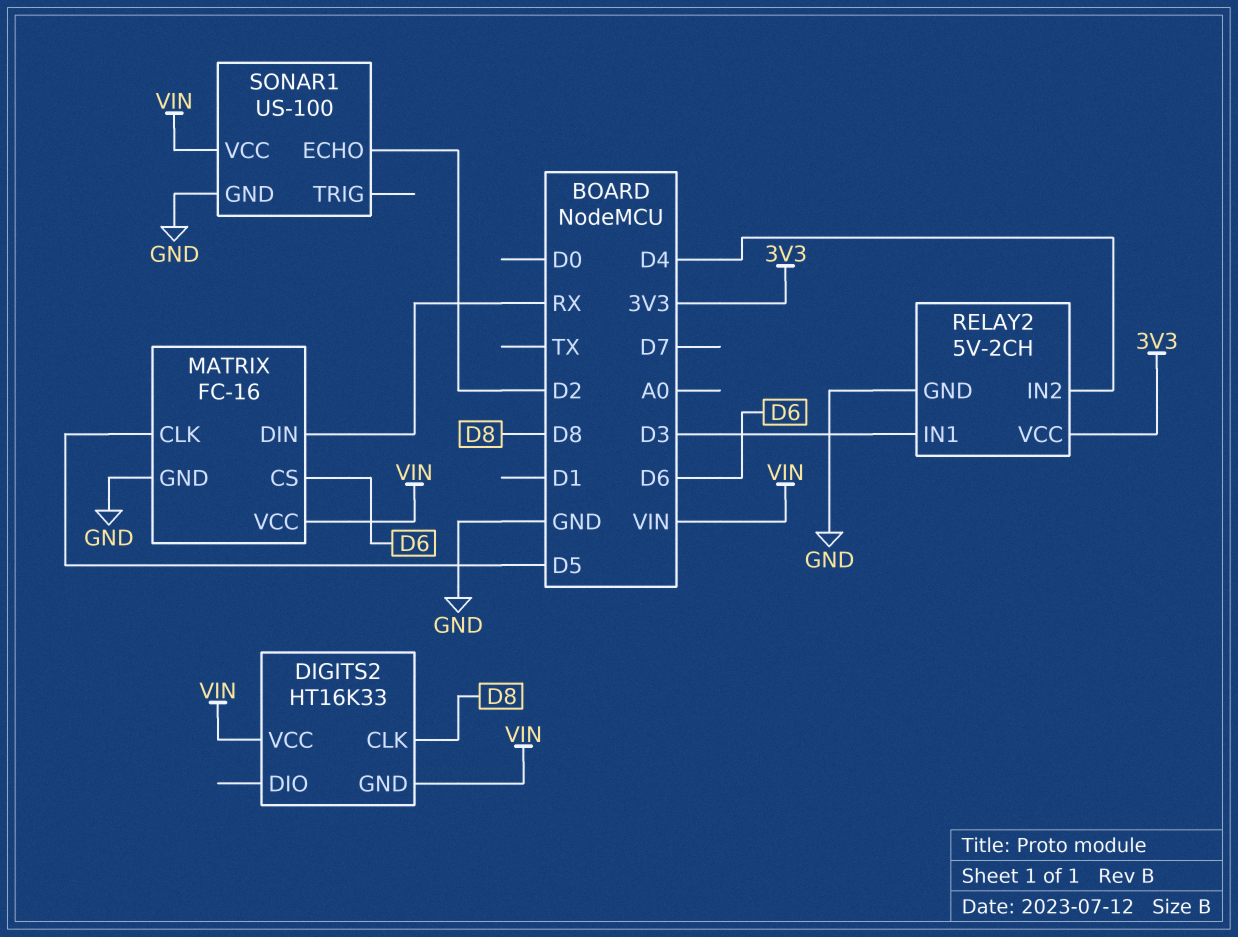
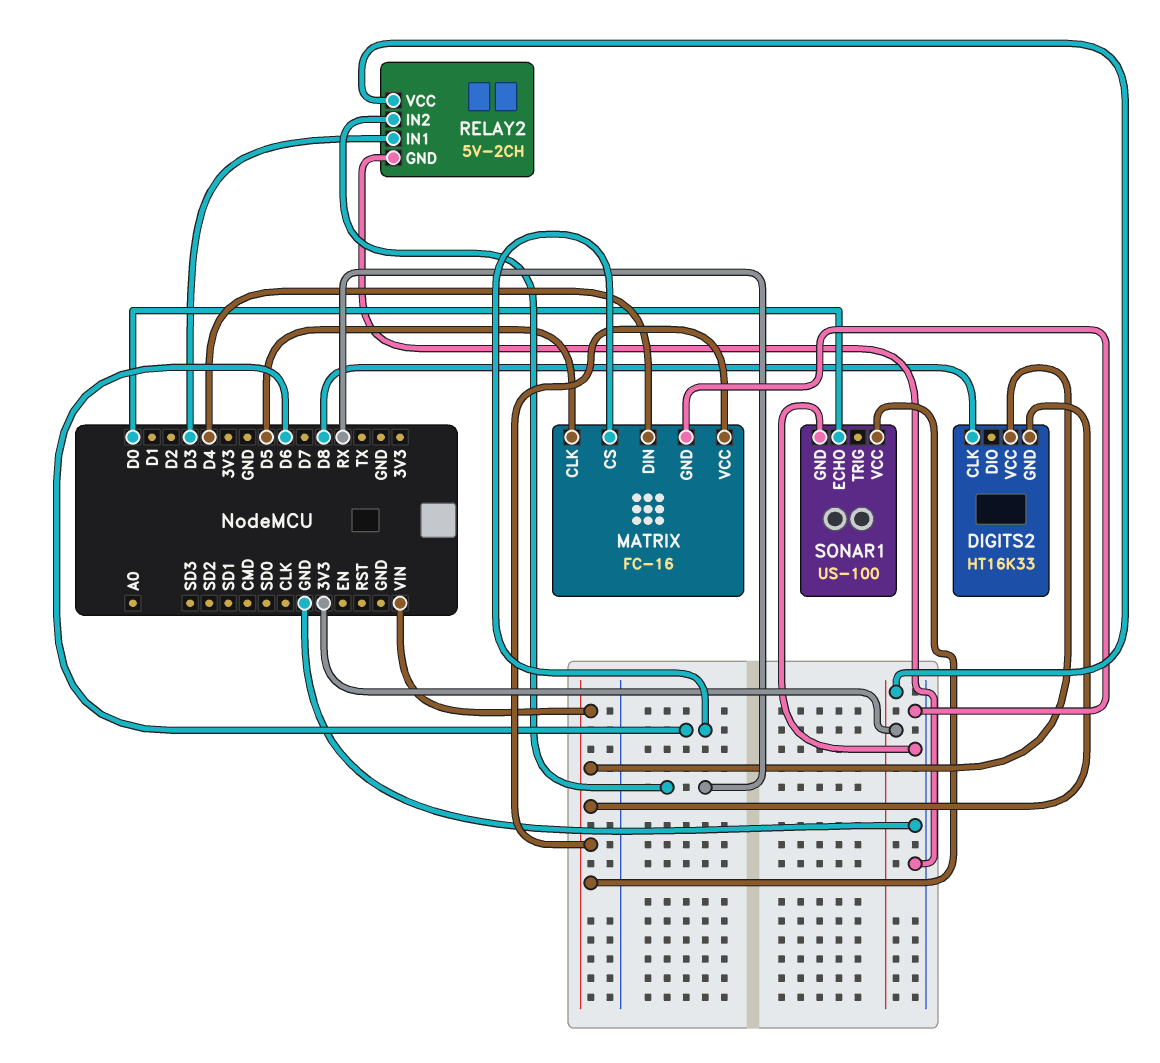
MATRIX pin DIN: RX -> D4
RELAY2 pin IN2: D4 -> RX
SONAR1 pin ECHO: D2 -> D0

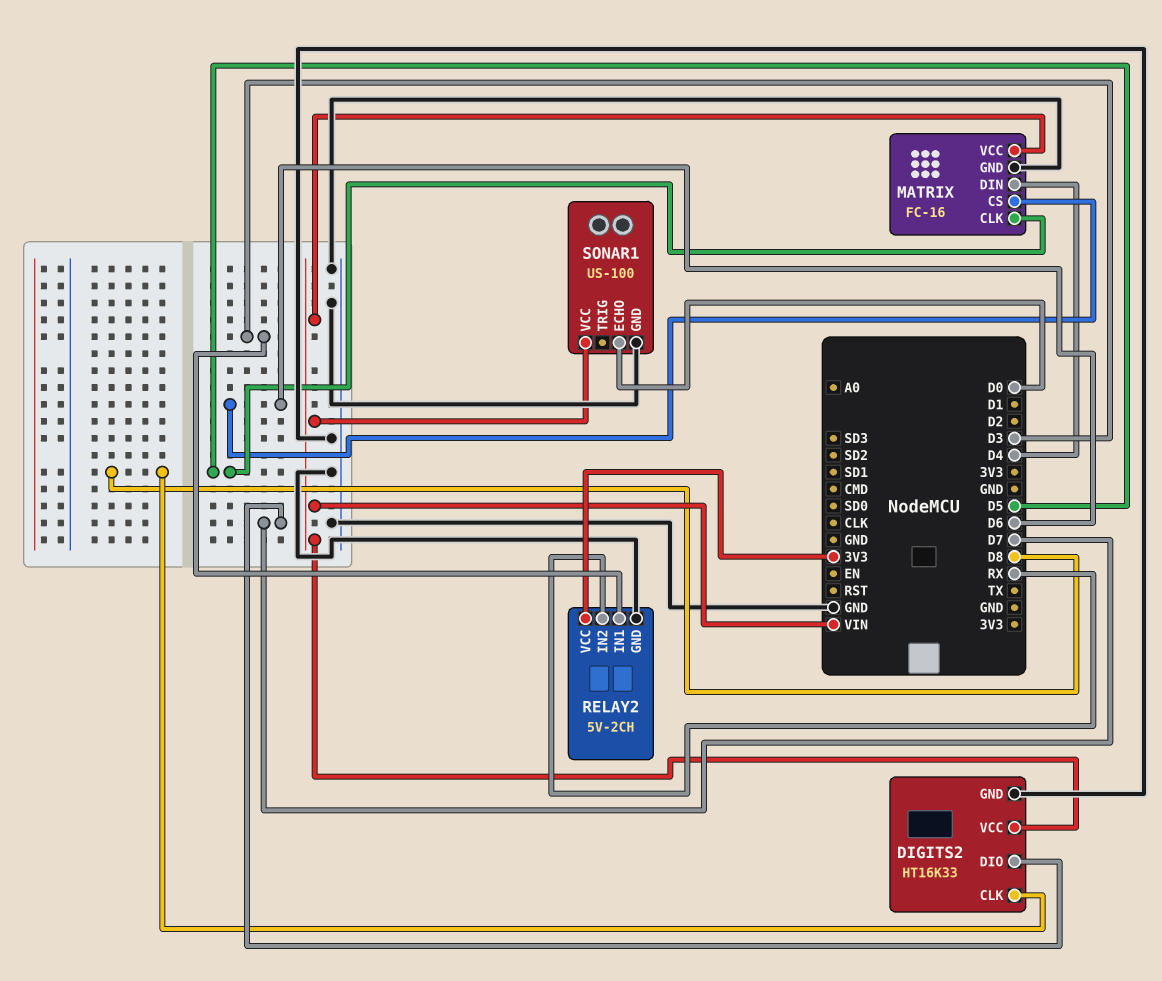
DIGITS2 pin DIO: none -> D7
DIGITS2 pin GND: VIN -> GND

